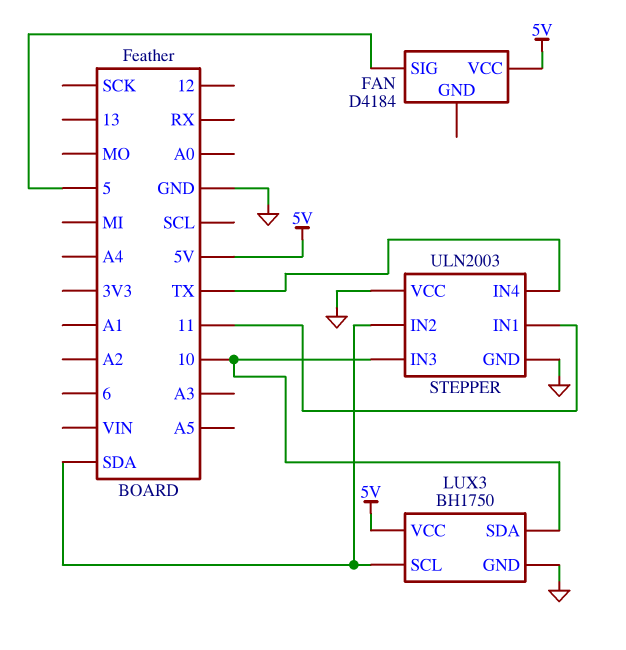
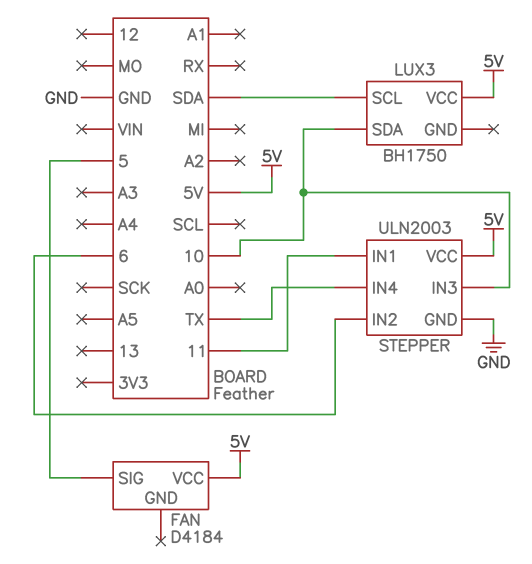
LUX3 pin GND: GND -> none
STEPPER pin IN2: SDA -> 6
STEPPER pin VCC: GND -> 5V

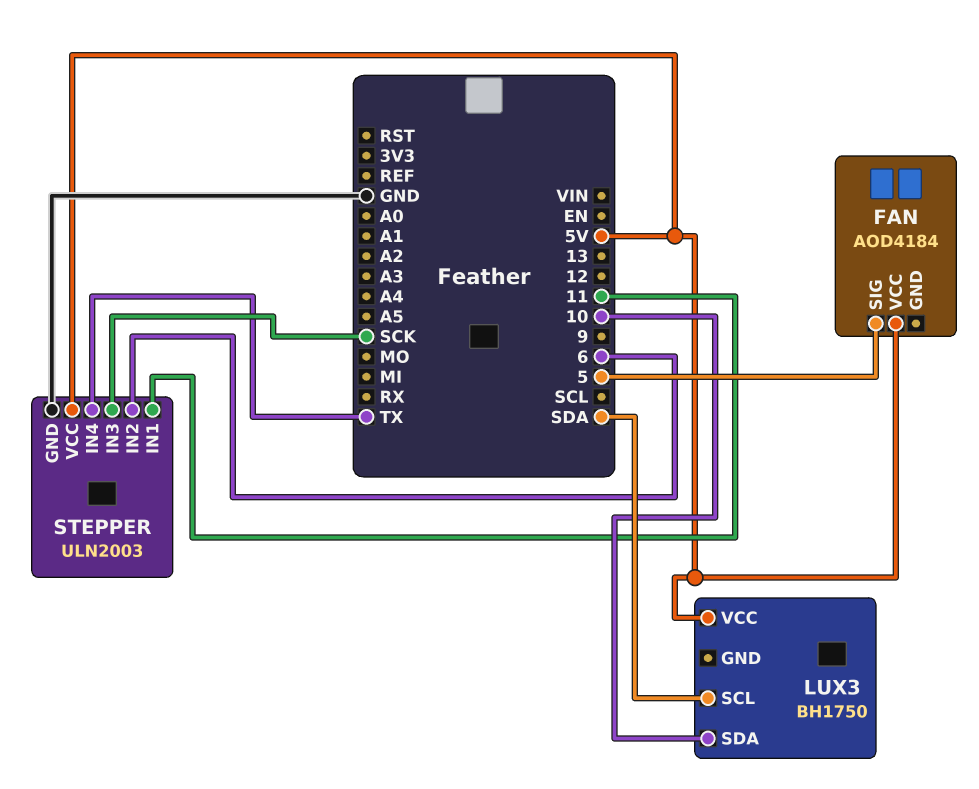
FAN: D4184 -> AOD4184
STEPPER pin IN3: 10 -> SCK

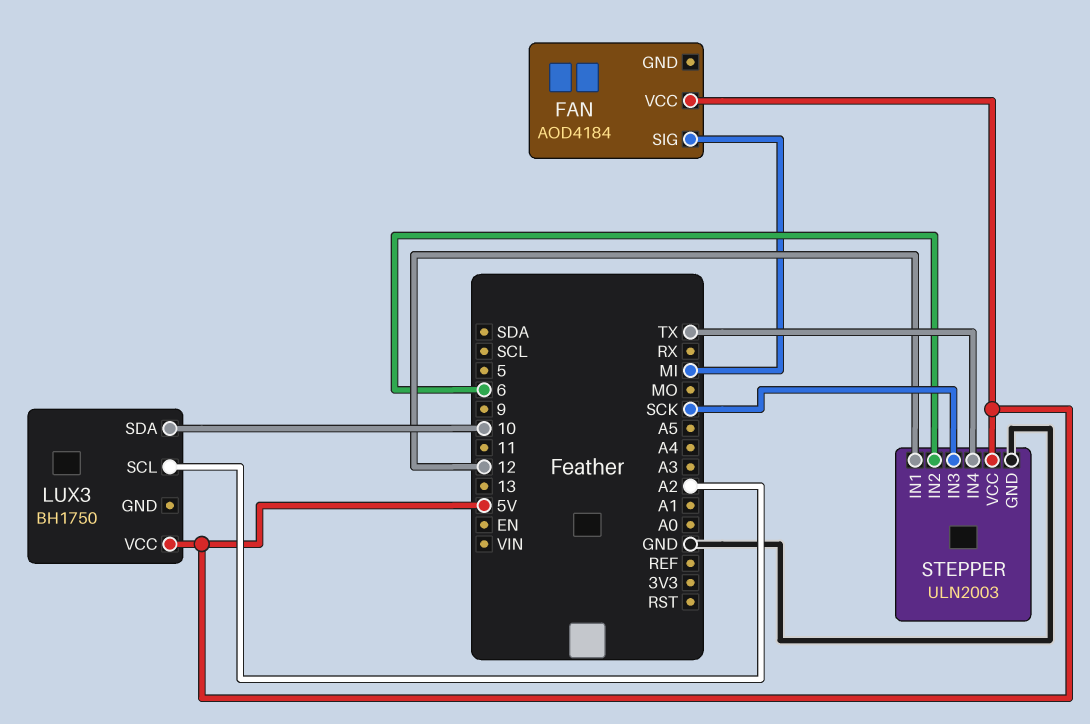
FAN pin SIG: 5 -> MI
LUX3 pin SCL: SDA -> A2
STEPPER pin IN1: 11 -> 12

